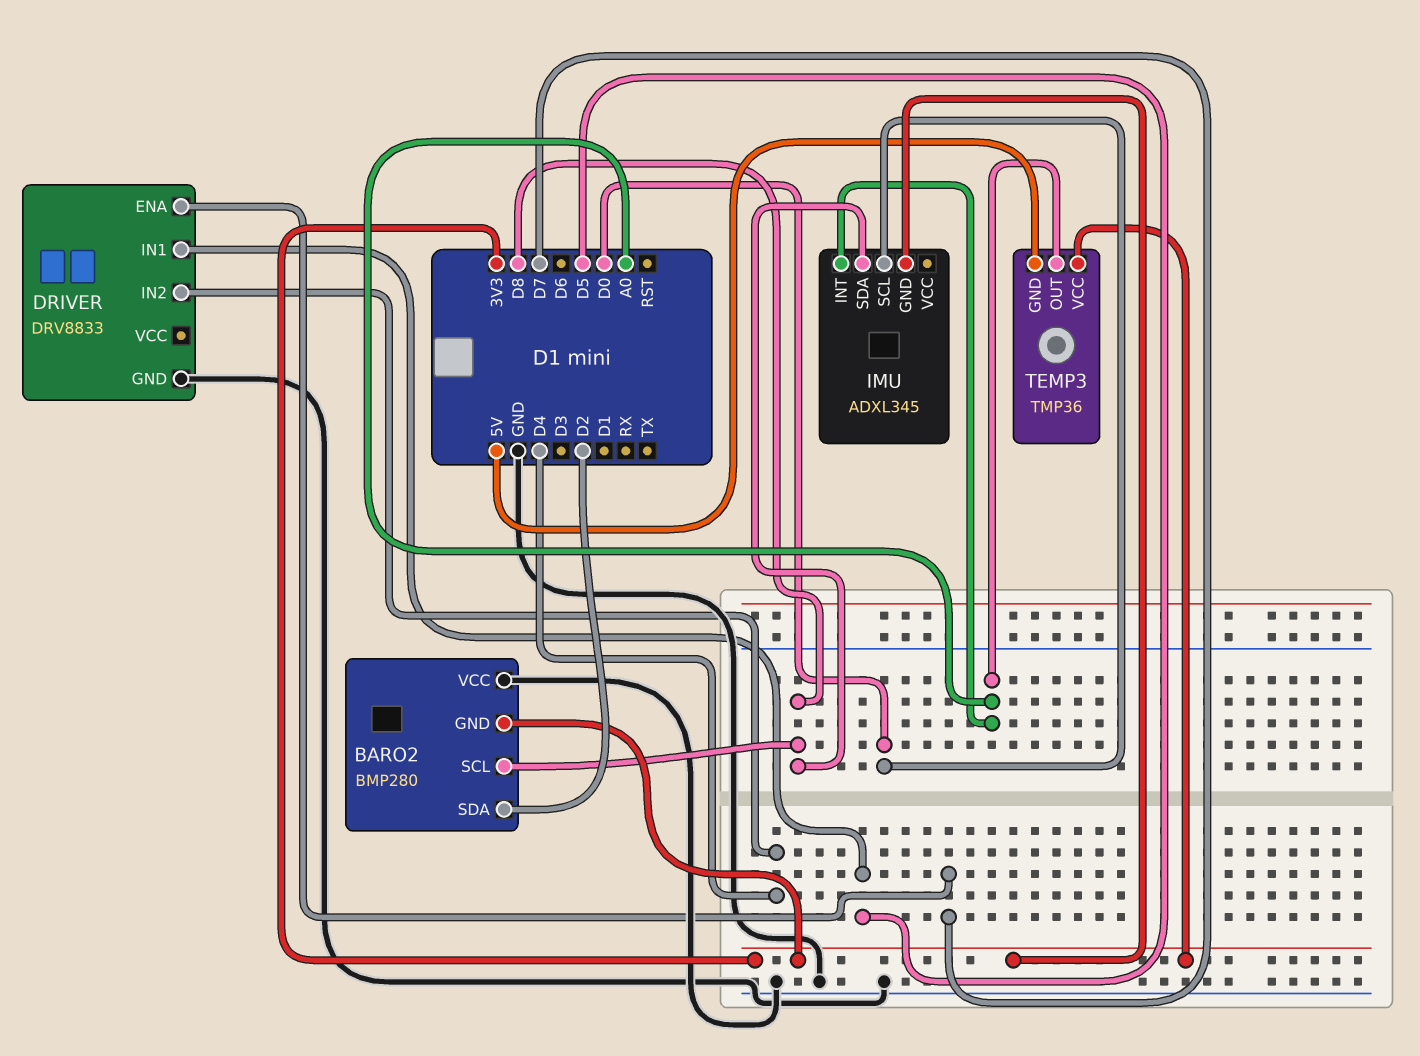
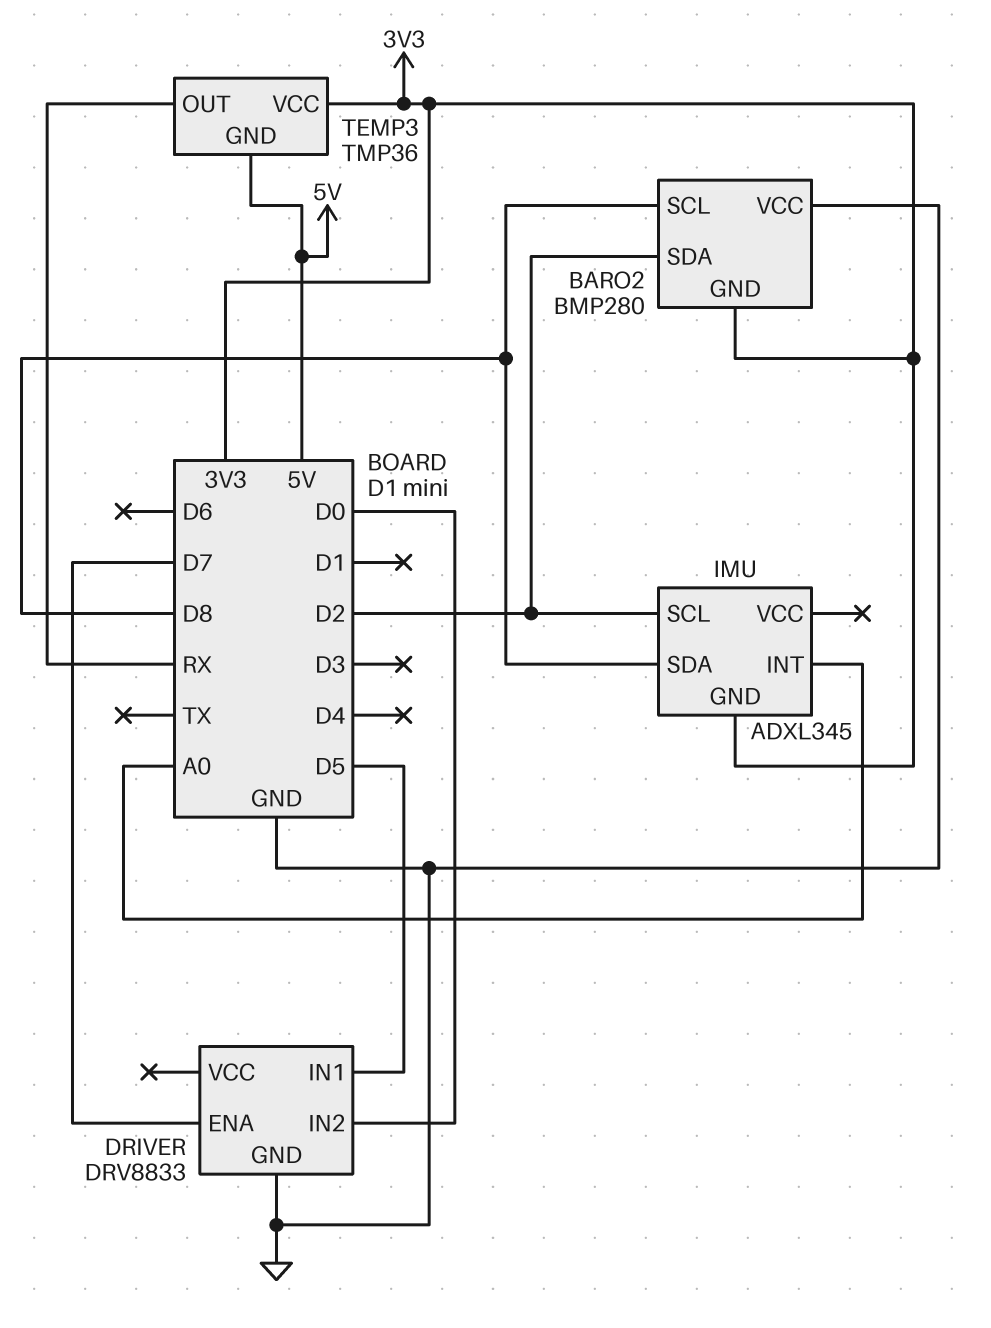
DRIVER pin IN2: D4 -> D0
IMU pin SCL: D0 -> D2
TEMP3 pin OUT: A0 -> RX

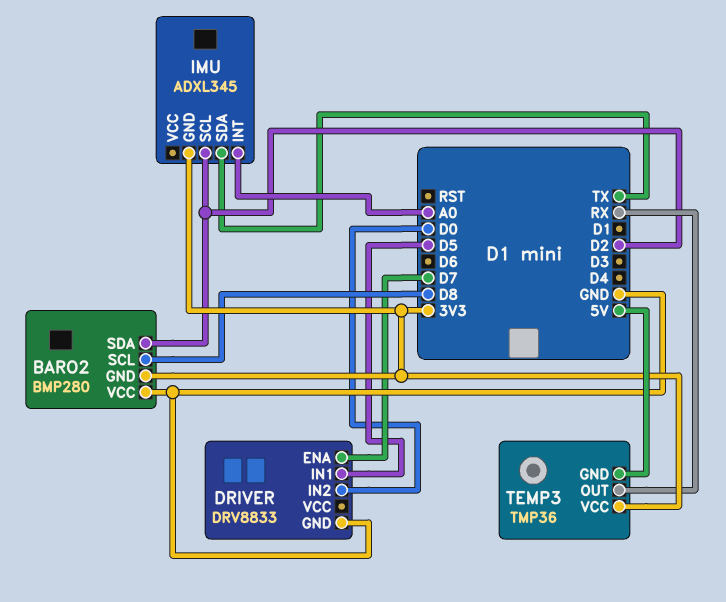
IMU pin SDA: D8 -> TX

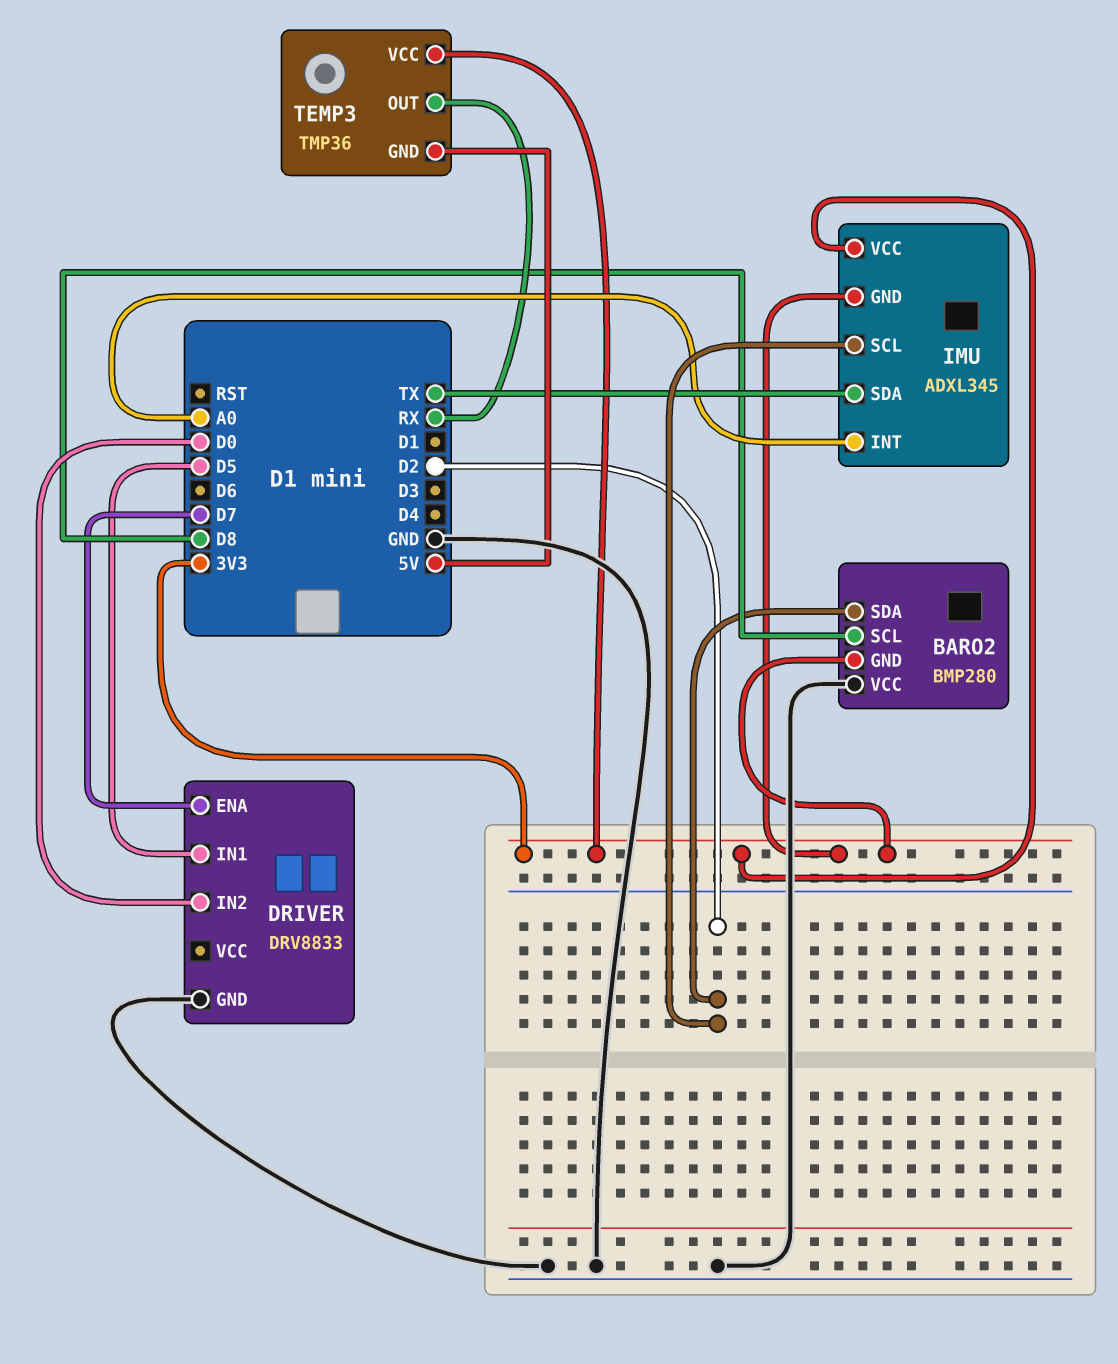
IMU pin VCC: none -> 3V3

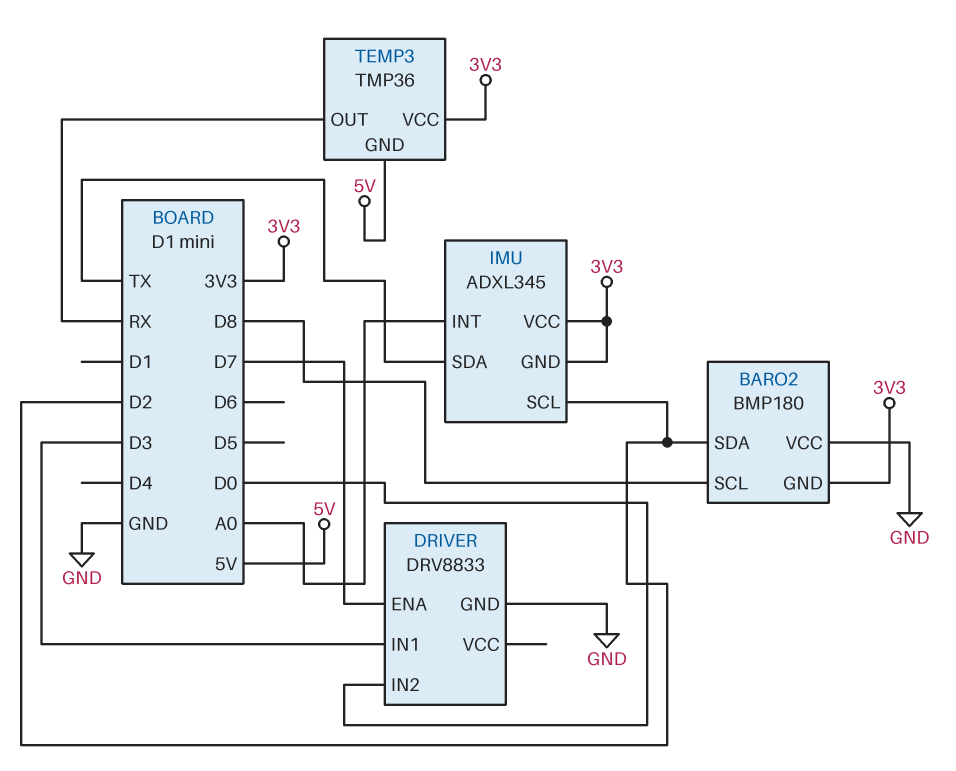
BARO2: BMP280 -> BMP180
DRIVER pin IN1: D5 -> D3

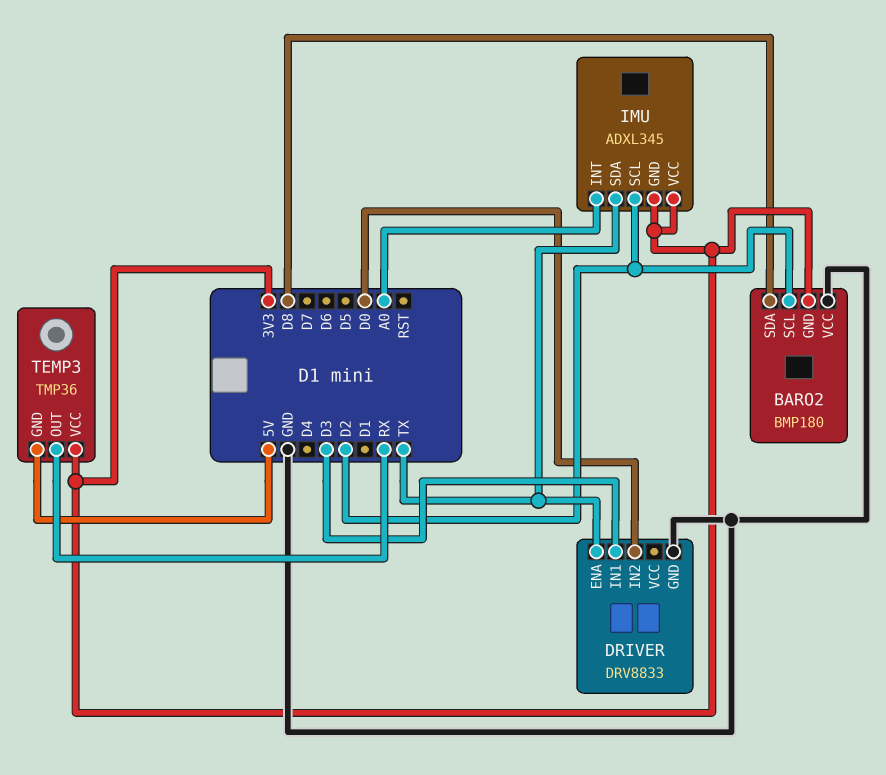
BARO2 pin SCL: D8 -> D2
BARO2 pin SDA: D2 -> D8
DRIVER pin ENA: D7 -> TX

